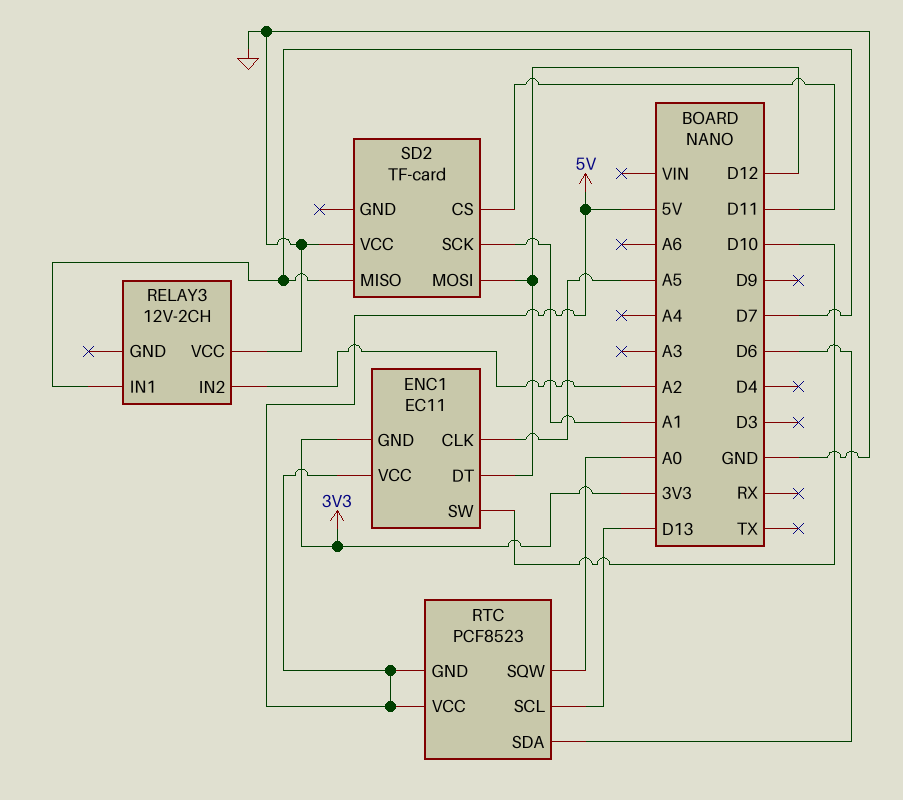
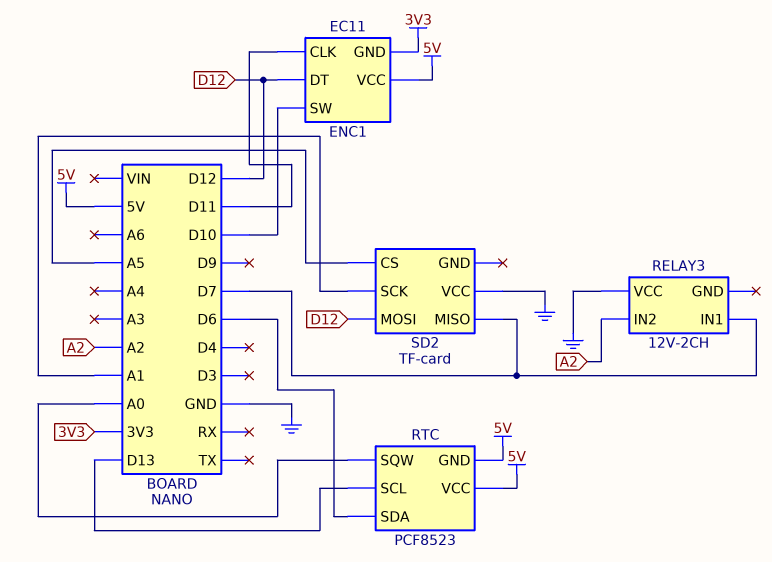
ENC1 pin CLK: A5 -> D11
SD2 pin CS: D11 -> A5

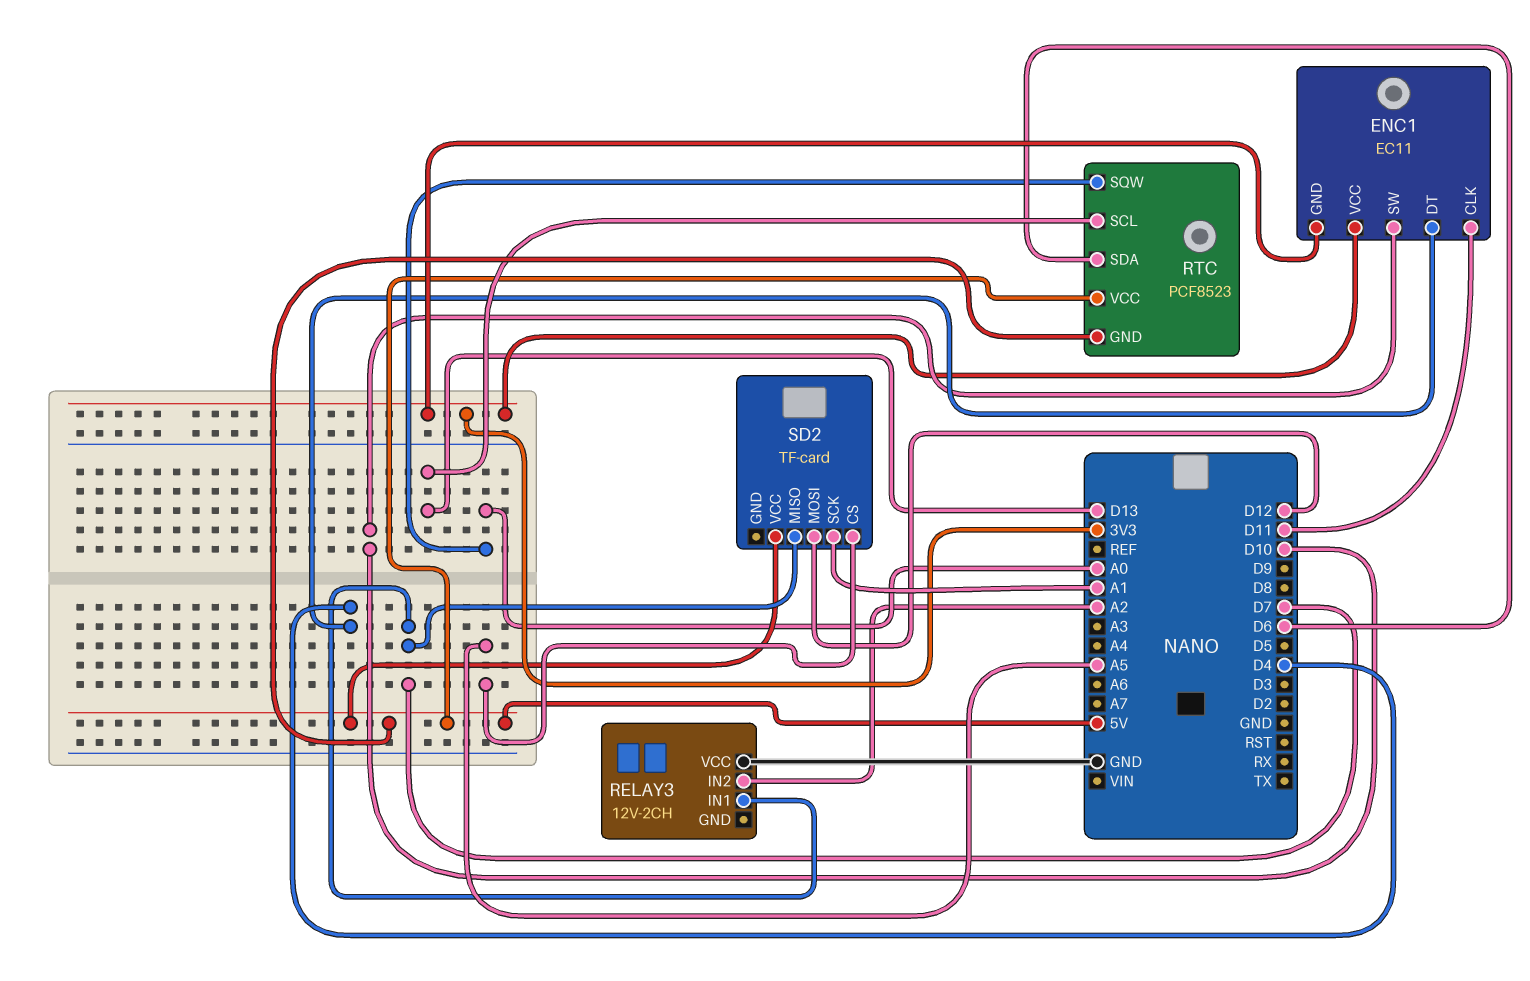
ENC1 pin DT: D12 -> D4
ENC1 pin VCC: 5V -> 3V3
SD2 pin VCC: GND -> 5V

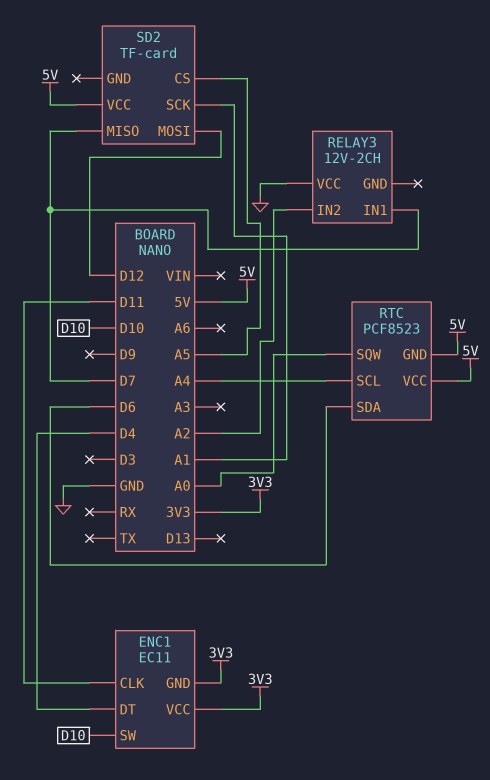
RTC pin SCL: D13 -> A4

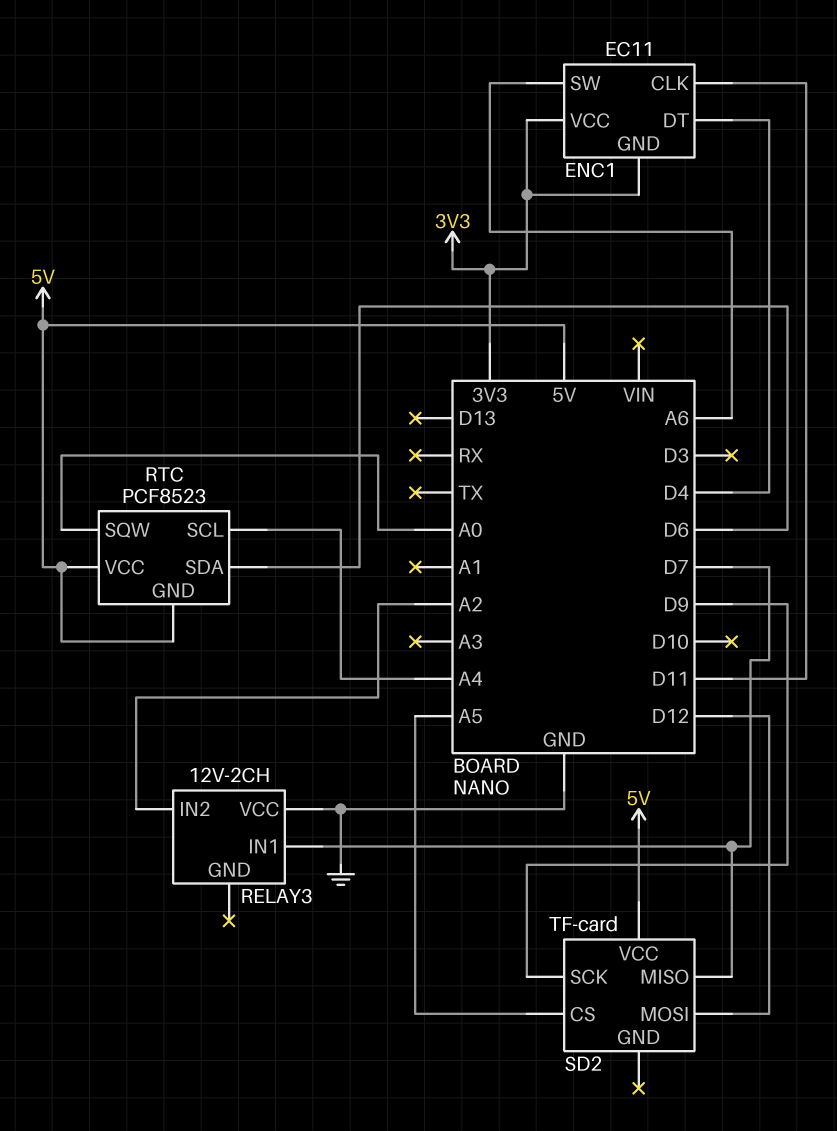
ENC1 pin SW: D10 -> A6
SD2 pin SCK: A1 -> D9

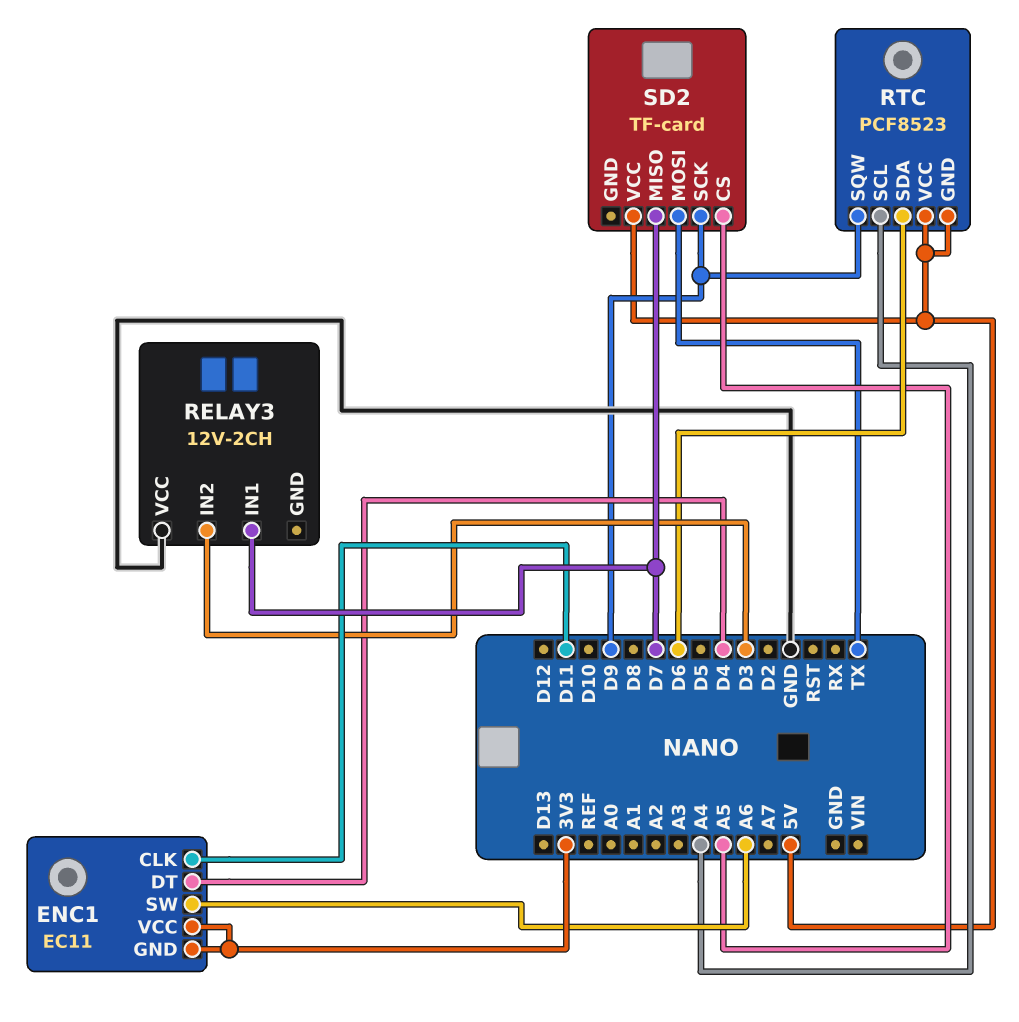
RELAY3 pin IN2: A2 -> D3
RTC pin SQW: A0 -> D9
SD2 pin MOSI: D12 -> TX

